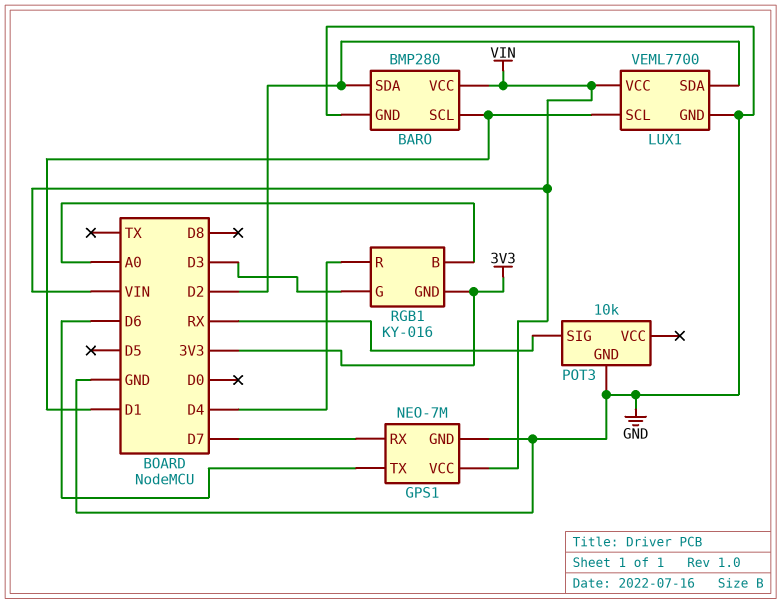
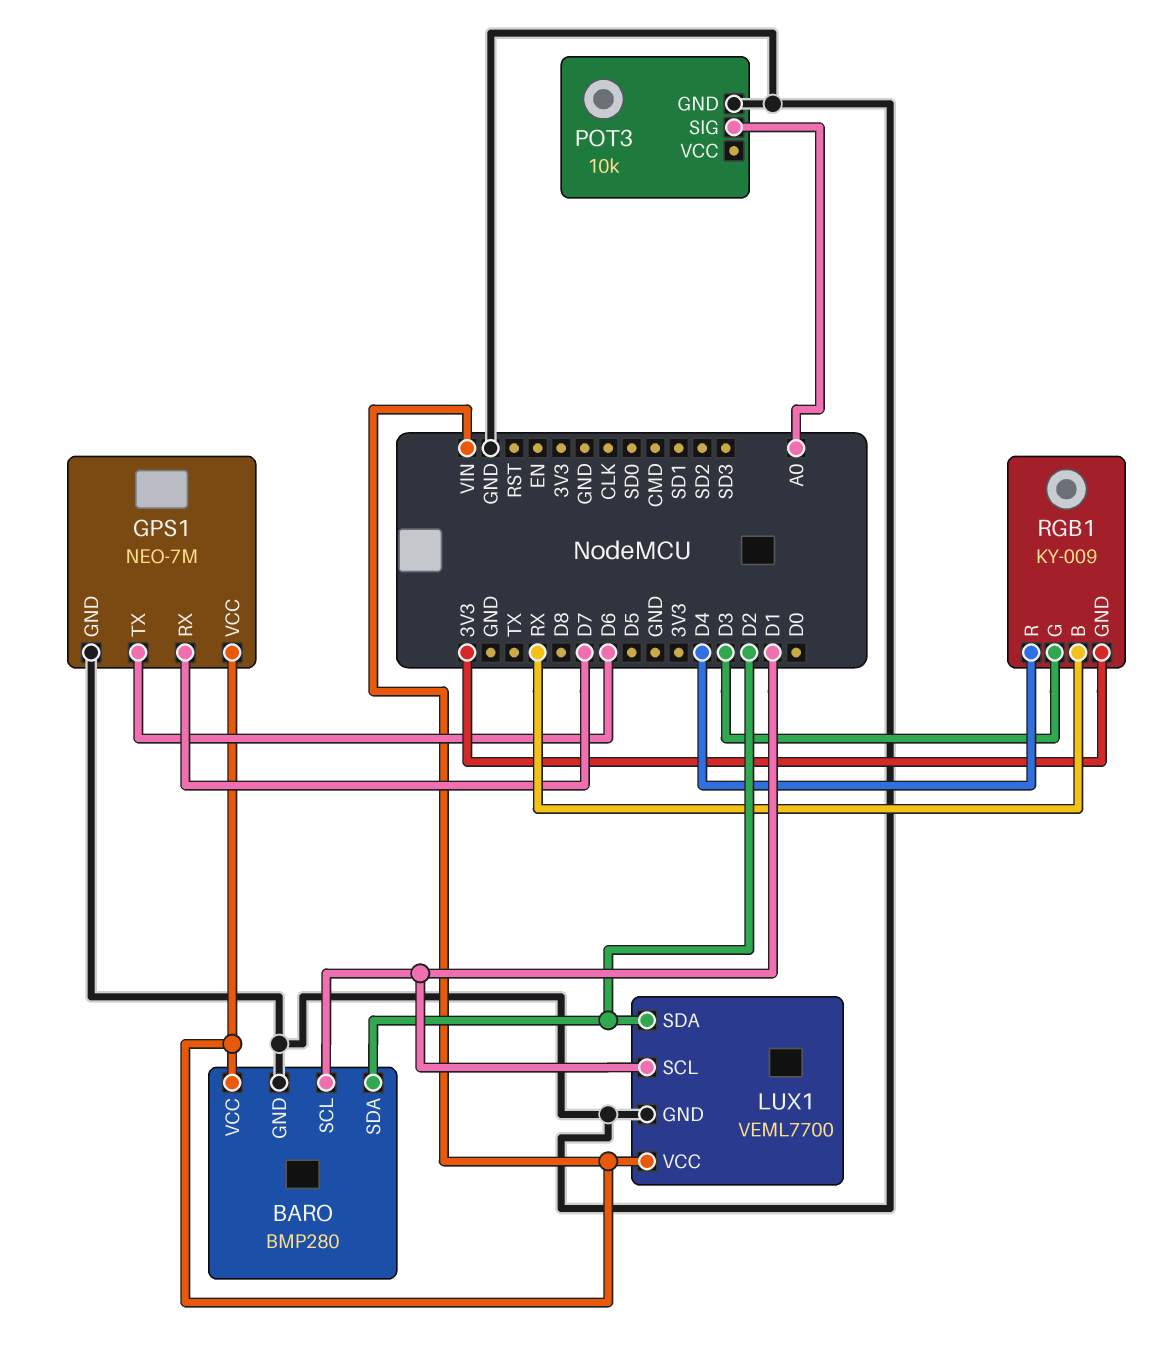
POT3 pin SIG: RX -> A0
RGB1: KY-016 -> KY-009
RGB1 pin B: A0 -> RX

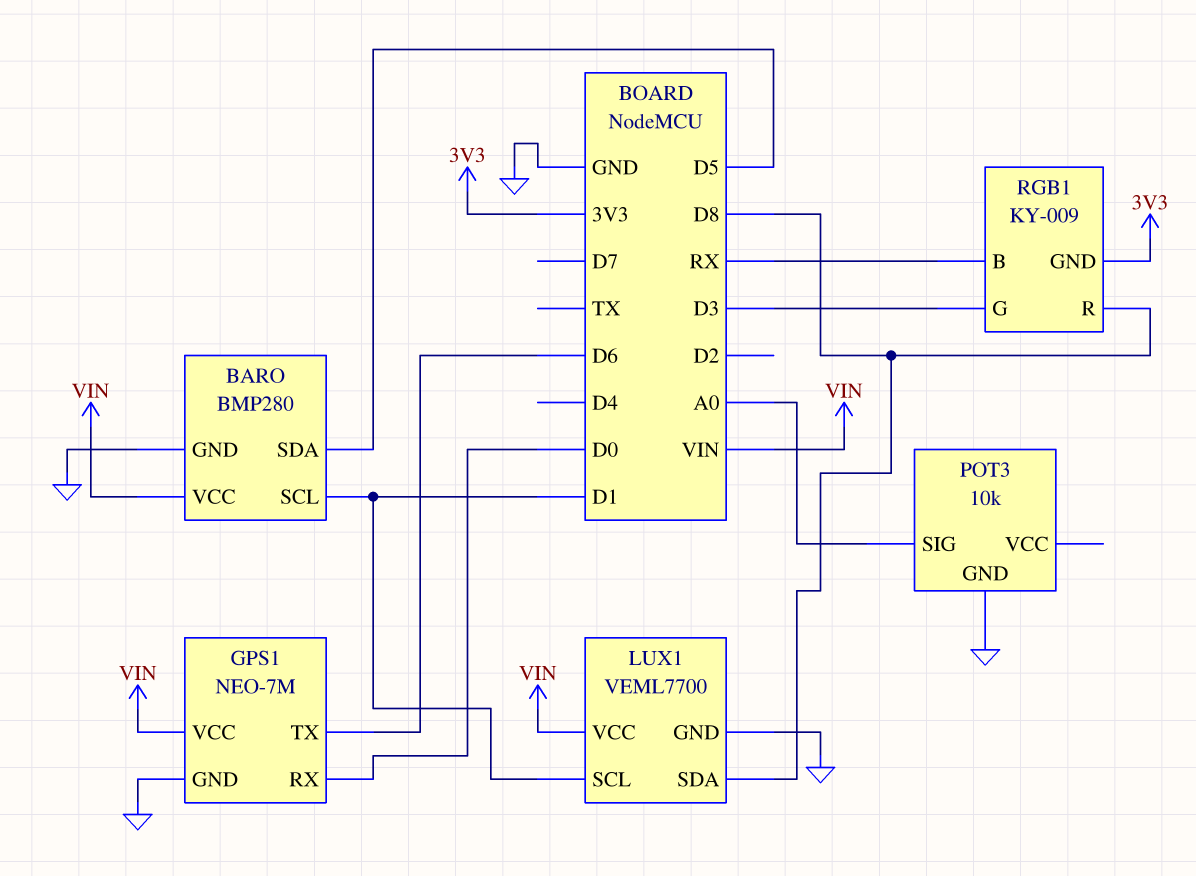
BARO pin SDA: D2 -> D5
GPS1 pin RX: D7 -> D0
LUX1 pin SDA: D2 -> D8
RGB1 pin R: D4 -> D8

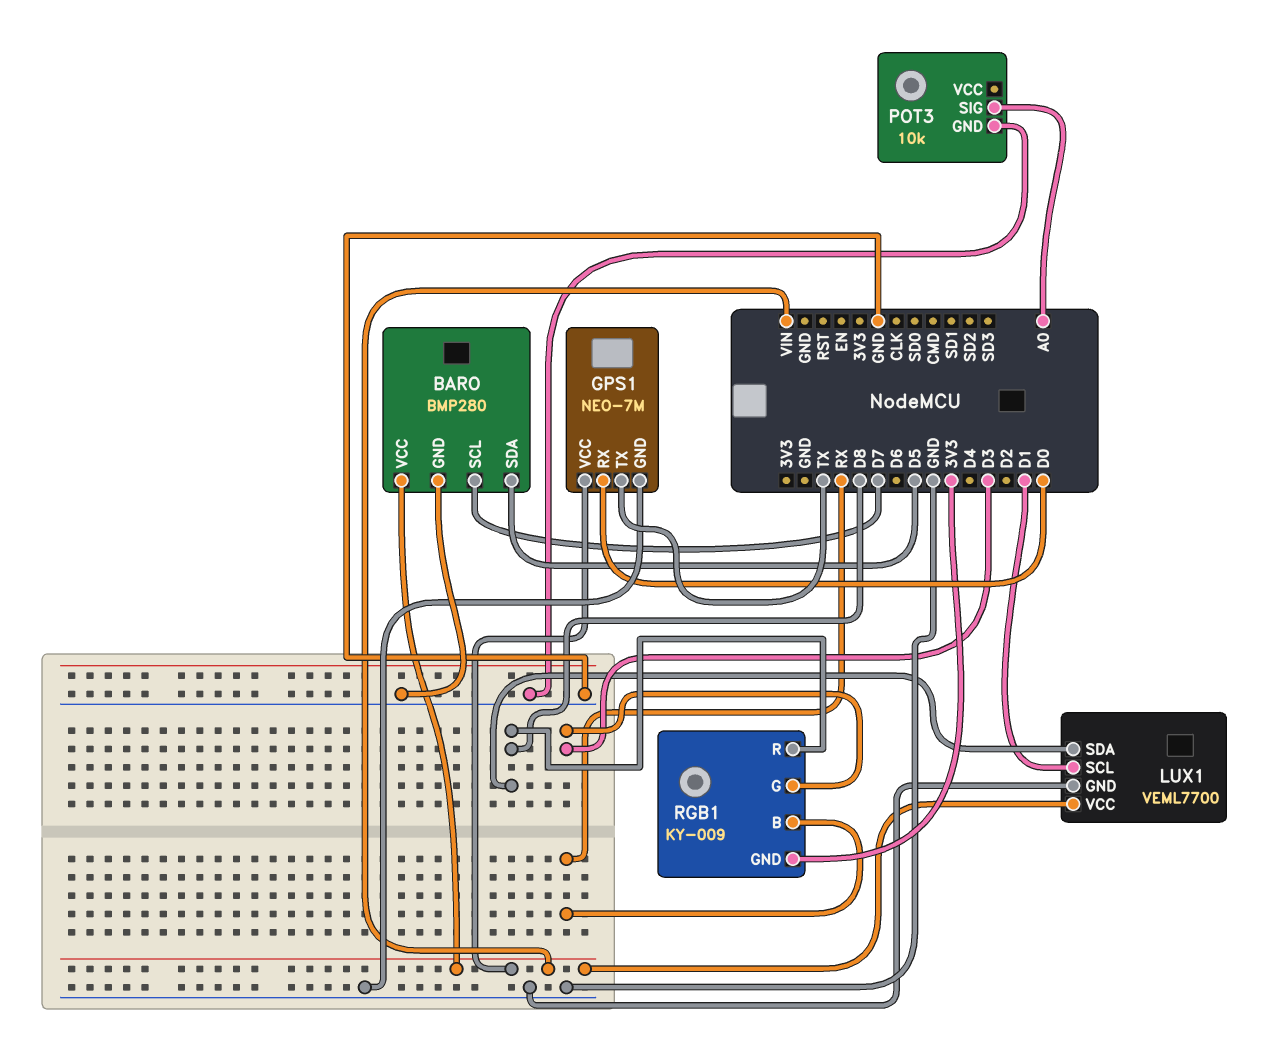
BARO pin SCL: D1 -> D7
GPS1 pin TX: D6 -> TX

